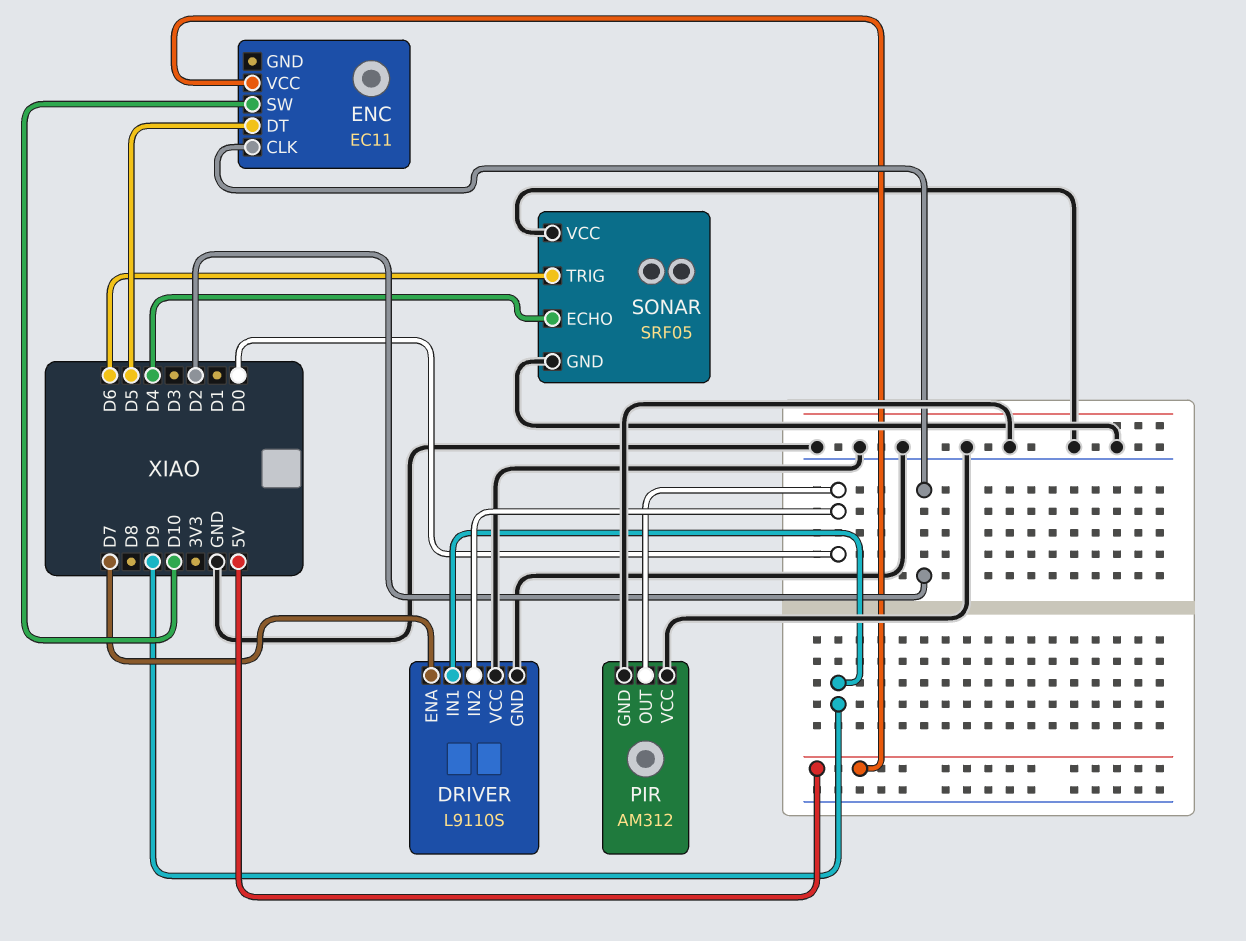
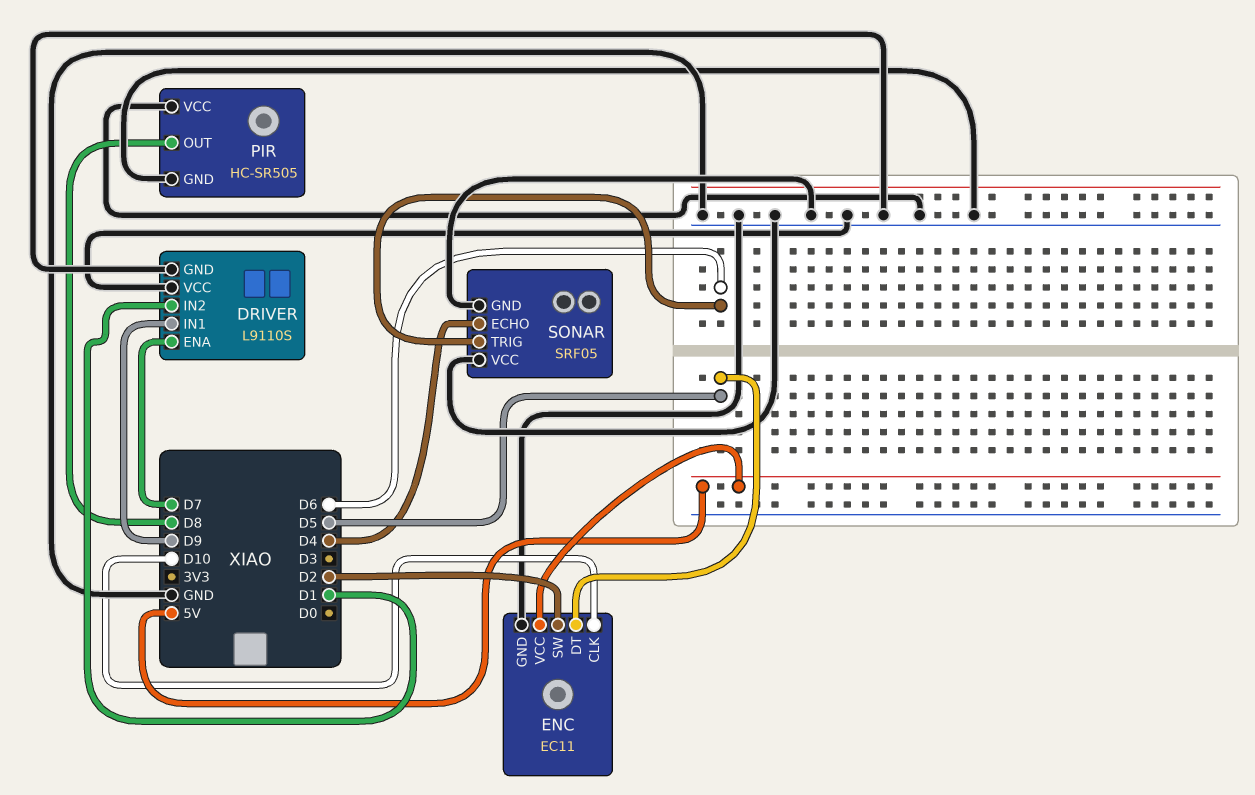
DRIVER pin IN2: D0 -> D1
ENC pin CLK: D2 -> D10
ENC pin GND: none -> GND
ENC pin SW: D10 -> D2
PIR: AM312 -> HC-SR505
PIR pin OUT: D0 -> D8

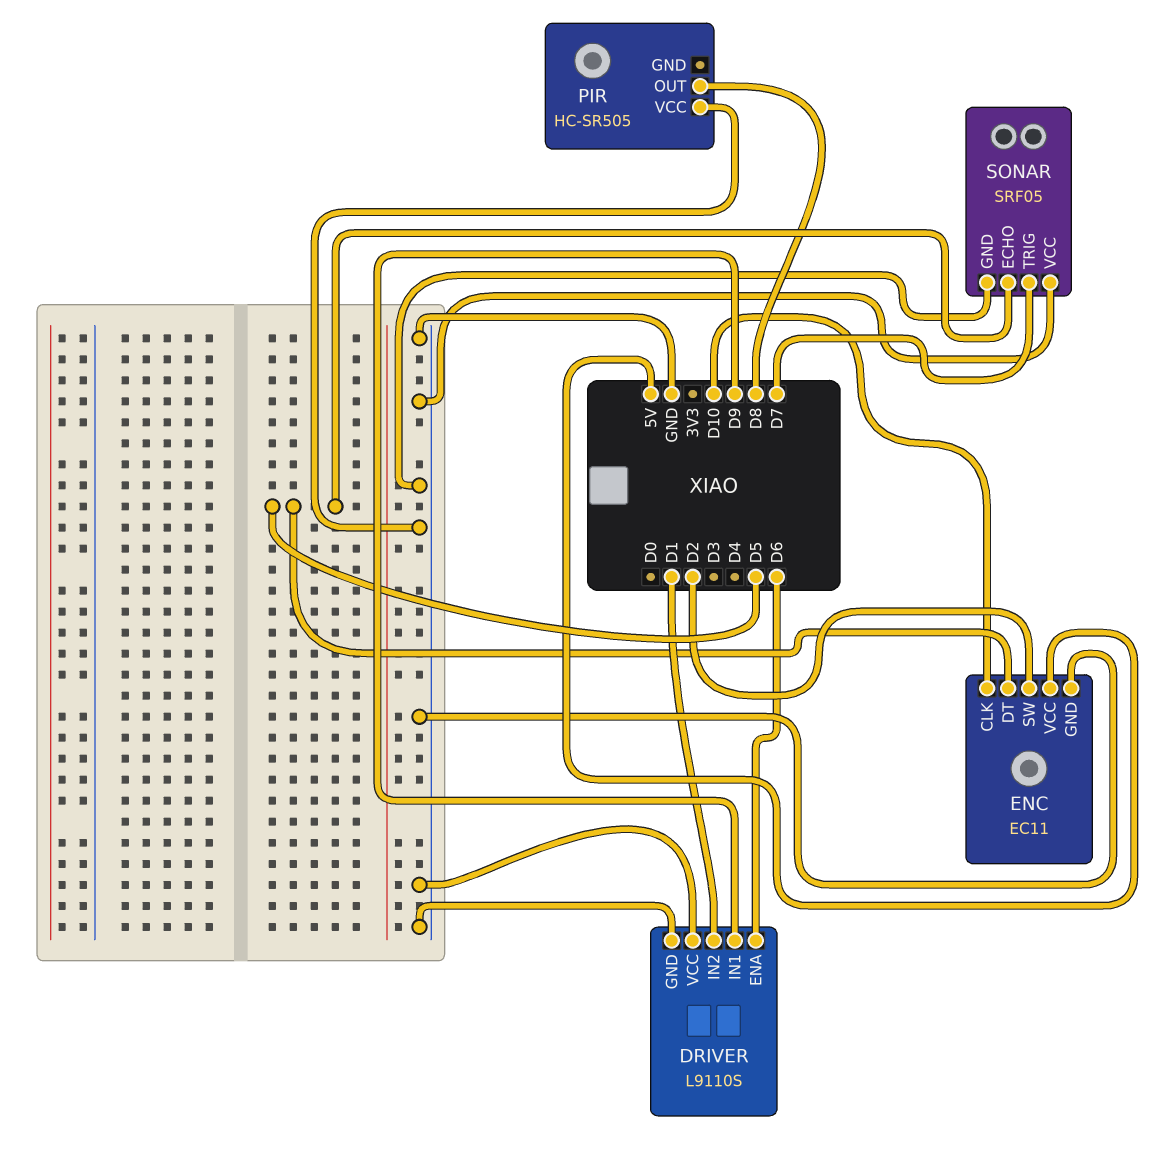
DRIVER pin ENA: D7 -> D6
PIR pin GND: GND -> none
SONAR pin ECHO: D4 -> D5
SONAR pin TRIG: D6 -> D7

